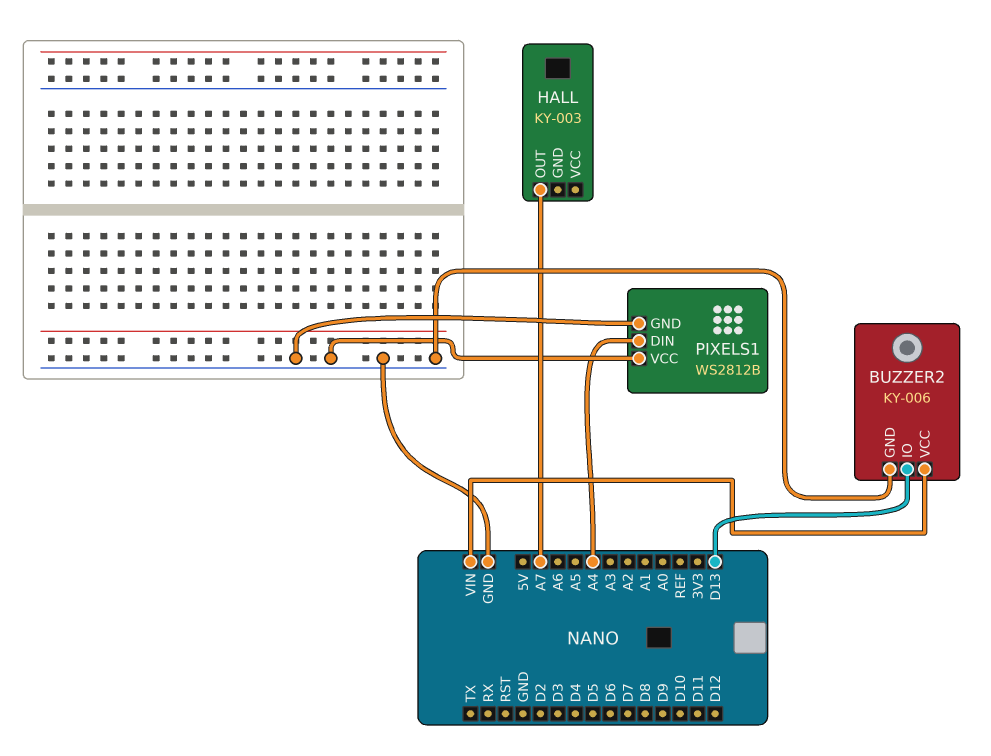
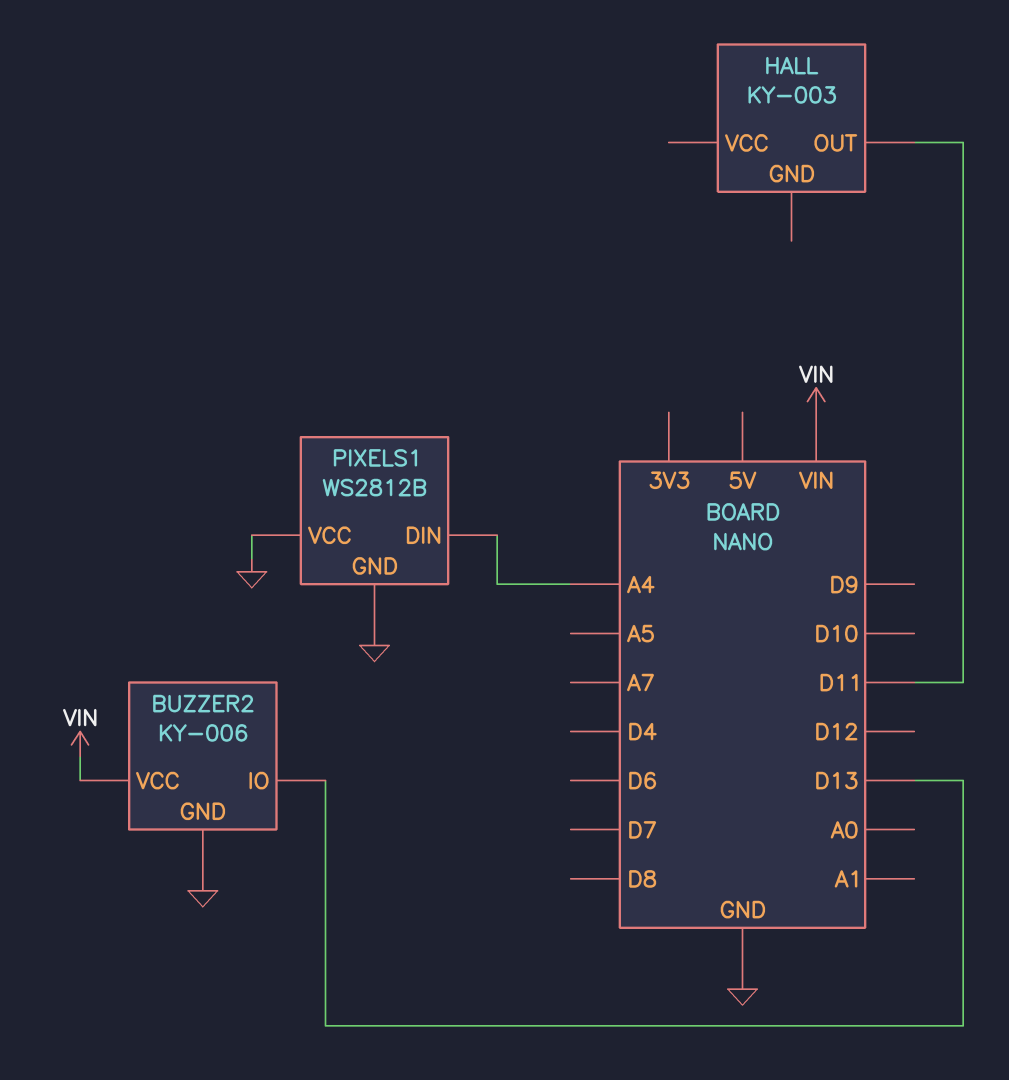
HALL pin OUT: A7 -> D11

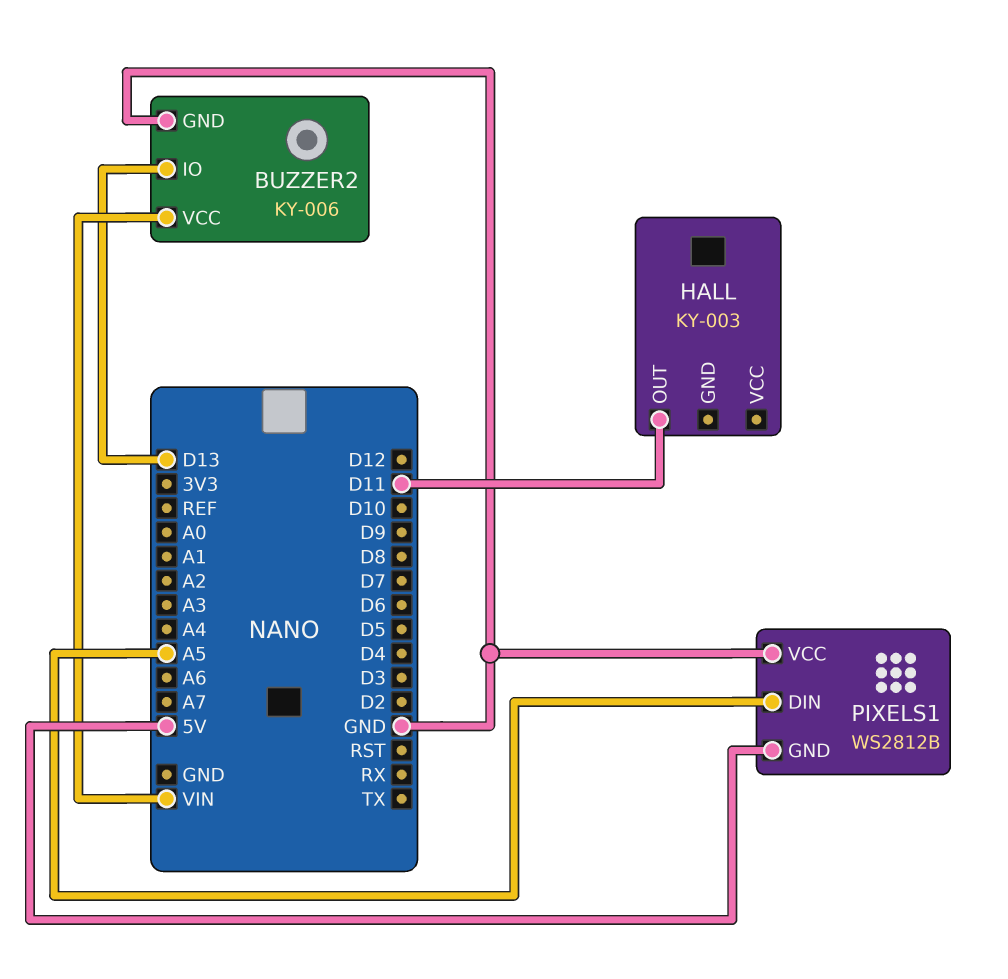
PIXELS1 pin DIN: A4 -> A5
PIXELS1 pin GND: GND -> 5V

